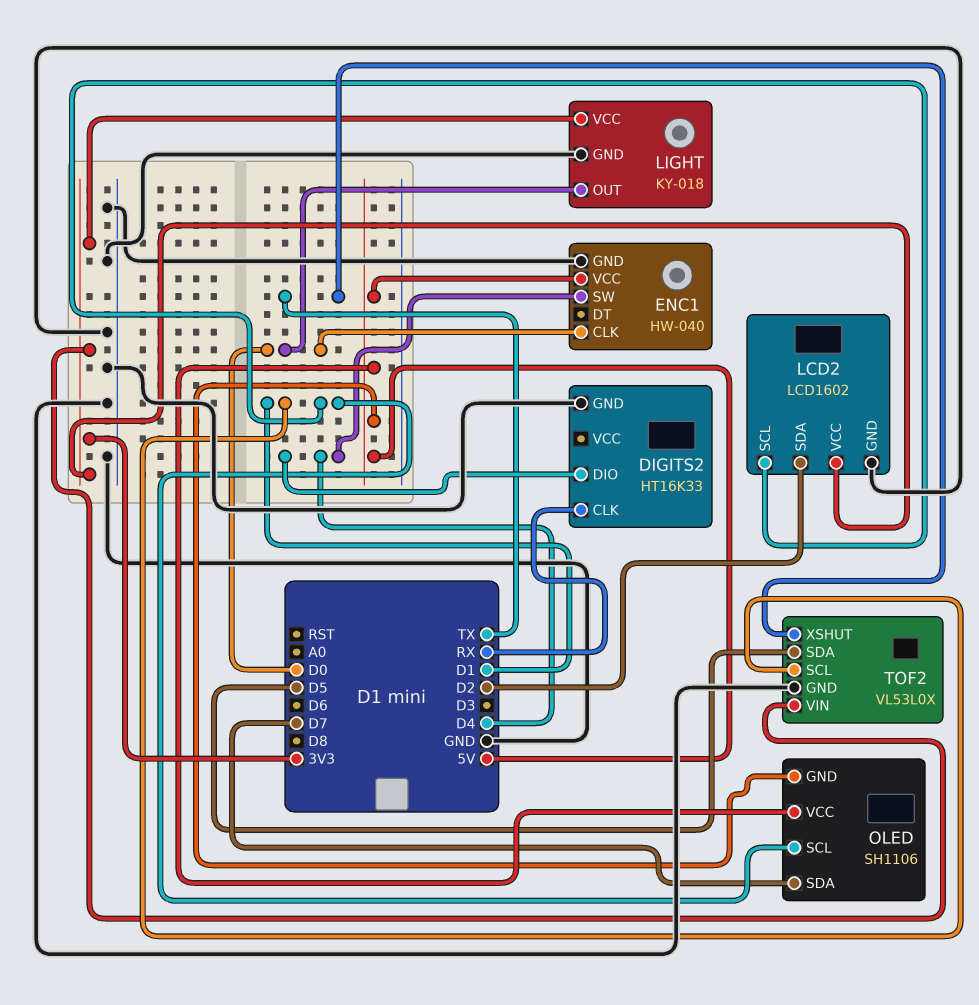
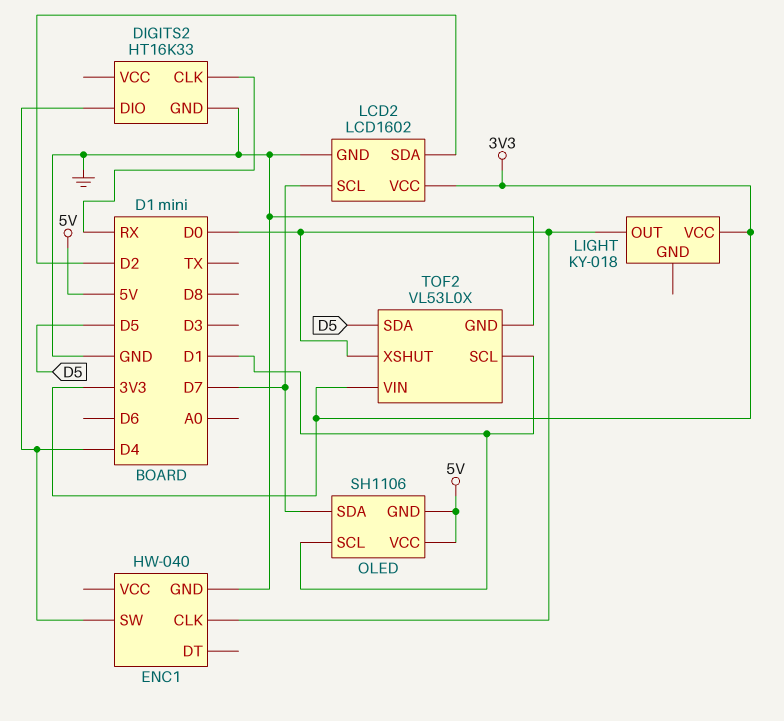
ENC1 pin VCC: 5V -> none
LCD2 pin SCL: D1 -> D7
LIGHT pin GND: GND -> none
TOF2 pin XSHUT: TX -> D0

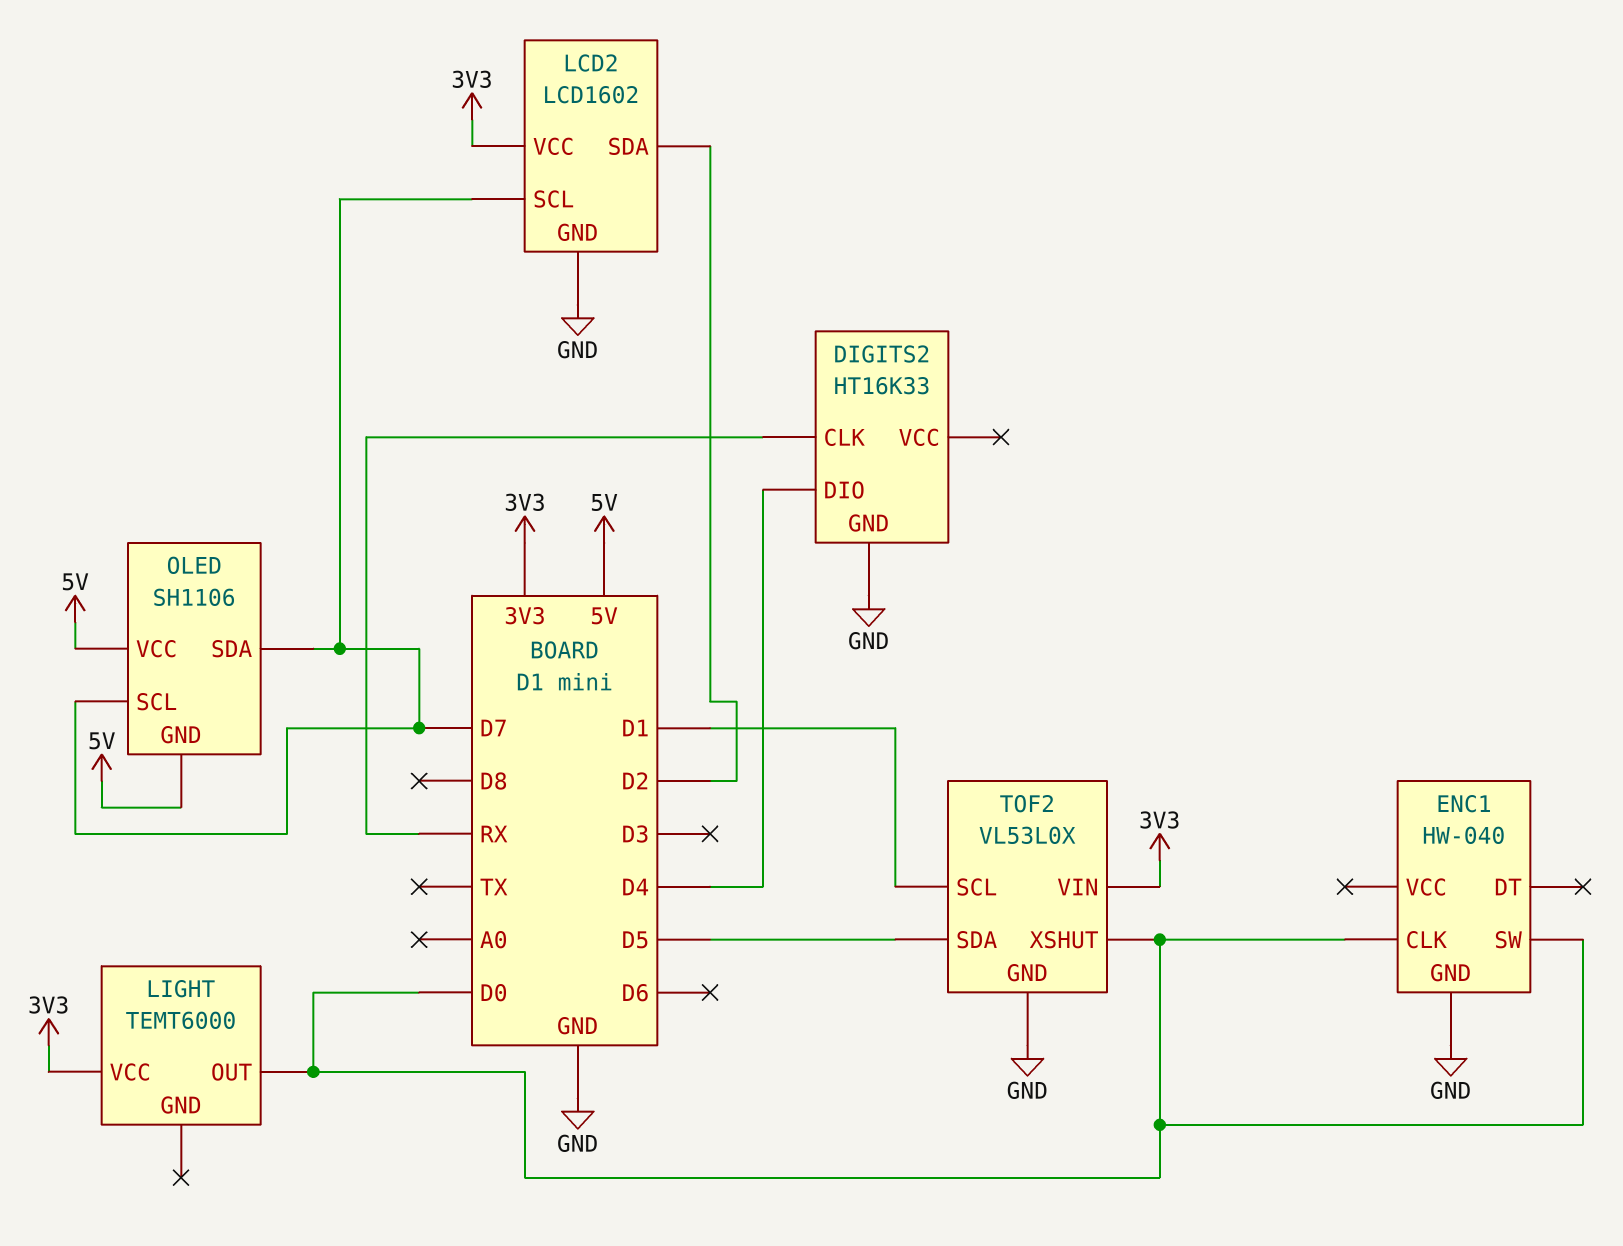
ENC1 pin SW: D4 -> D0
LIGHT: KY-018 -> TEMT6000
OLED pin SCL: D1 -> D7

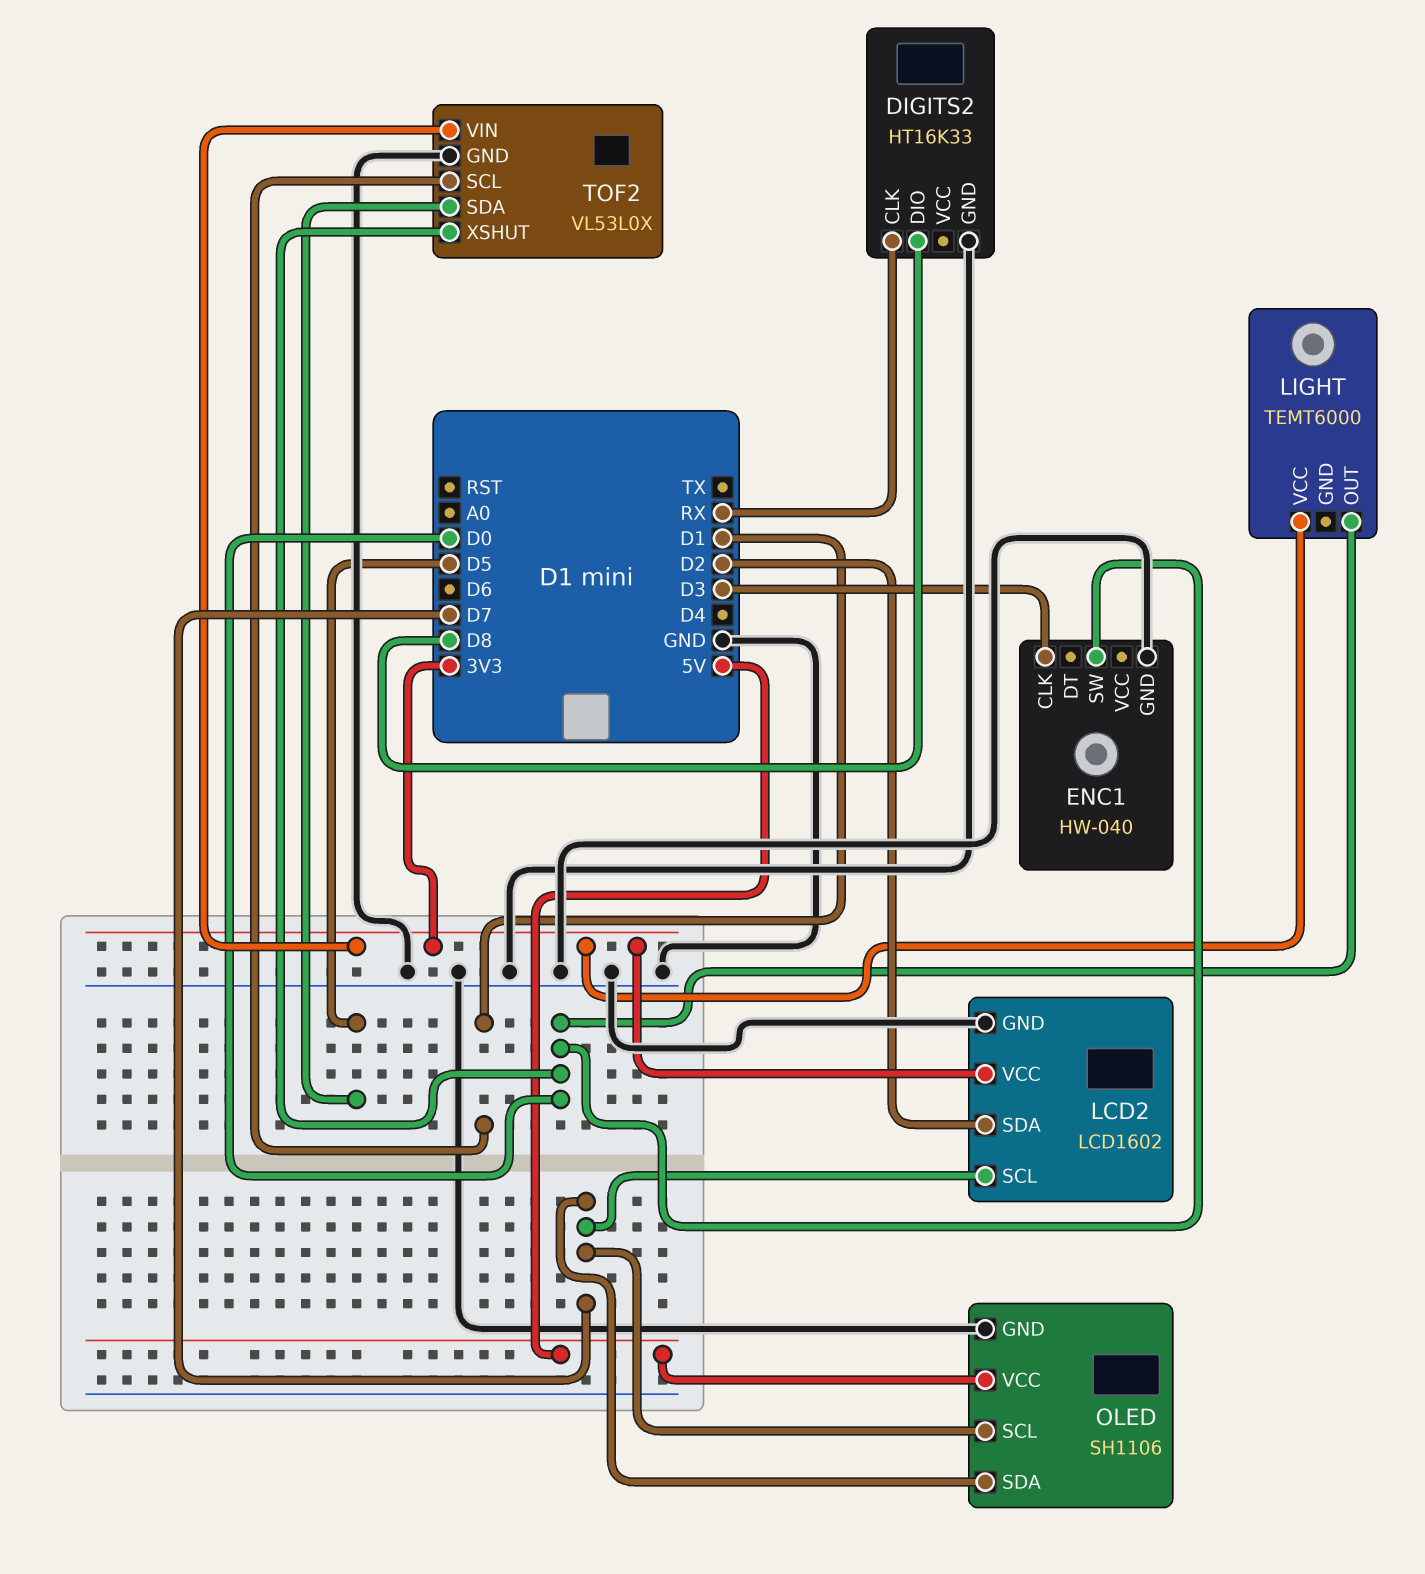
DIGITS2 pin DIO: D4 -> D8
ENC1 pin CLK: D0 -> D3
OLED pin GND: 5V -> GND

